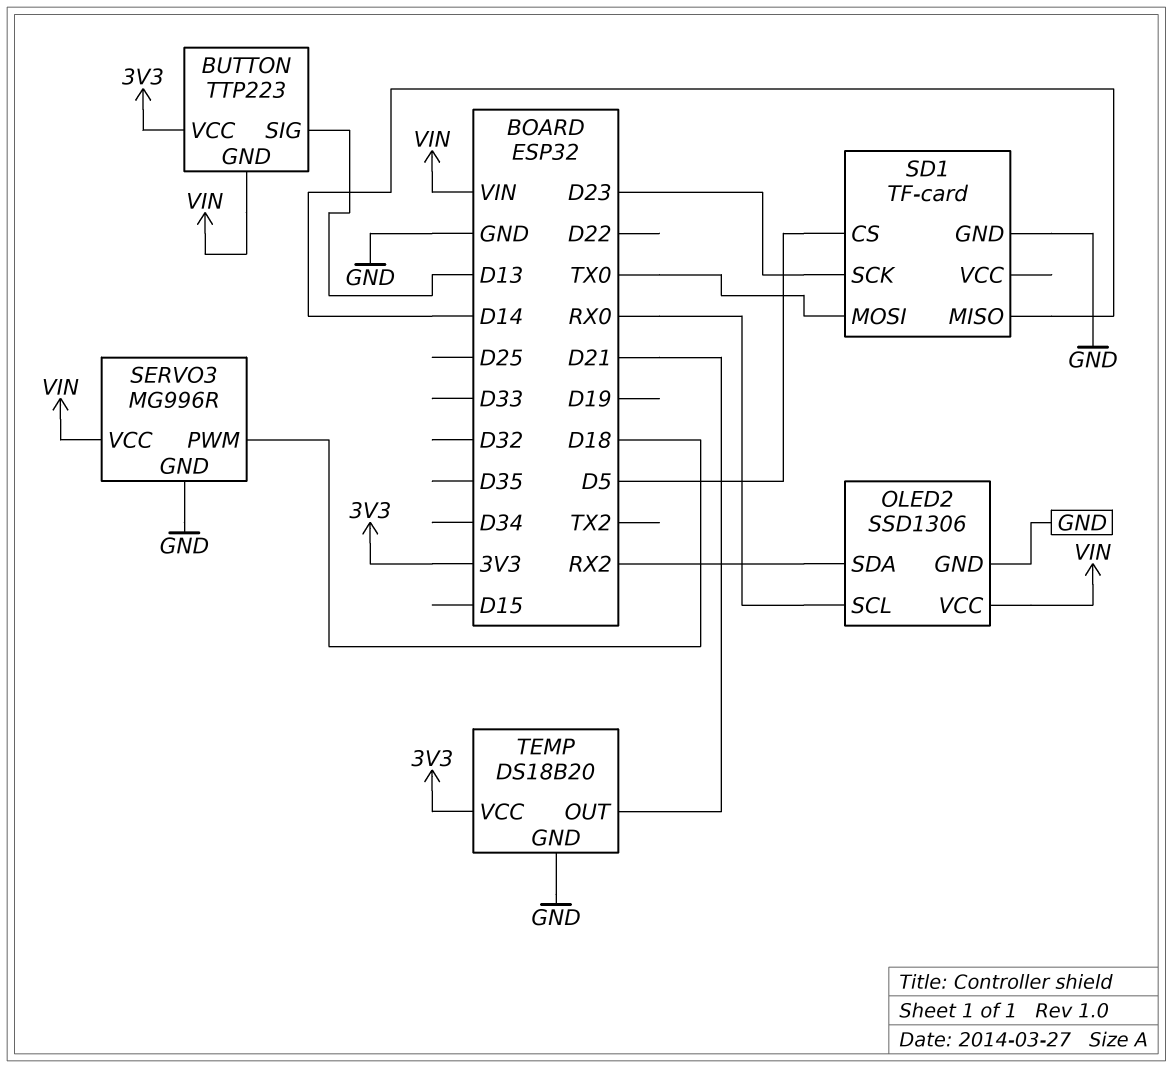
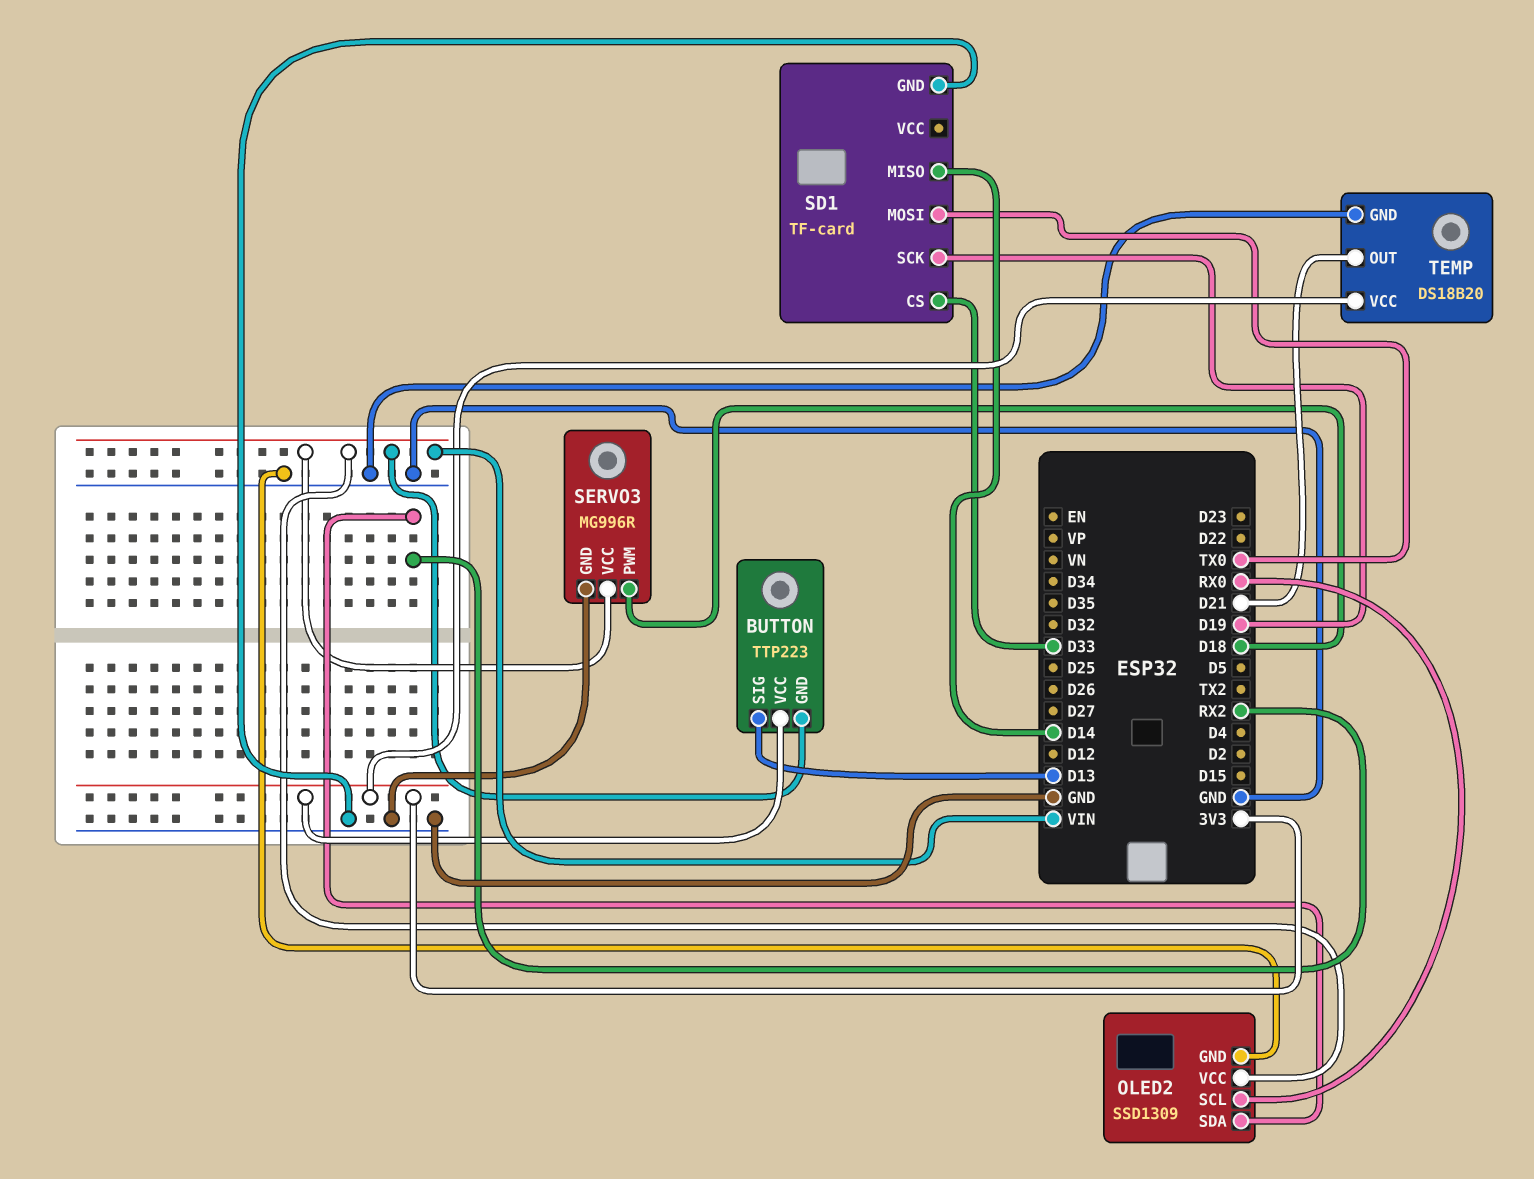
OLED2: SSD1306 -> SSD1309
SD1 pin CS: D5 -> D33
SD1 pin SCK: D23 -> D19

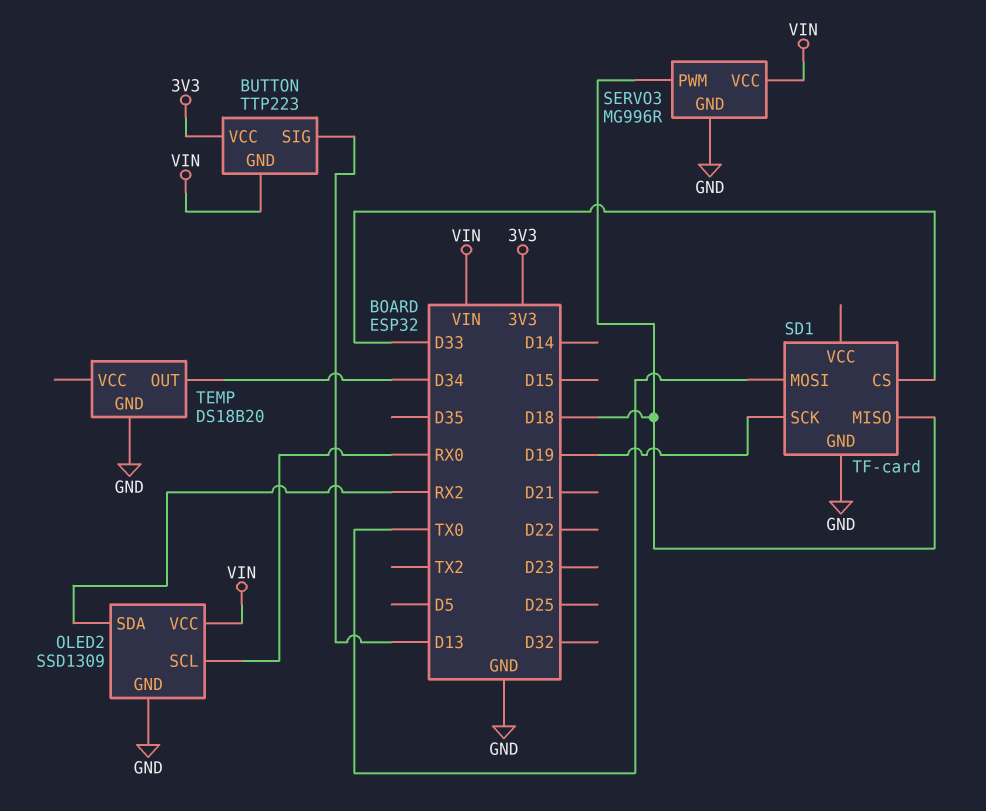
SD1 pin MISO: D14 -> D18
TEMP pin OUT: D21 -> D34
TEMP pin VCC: 3V3 -> none

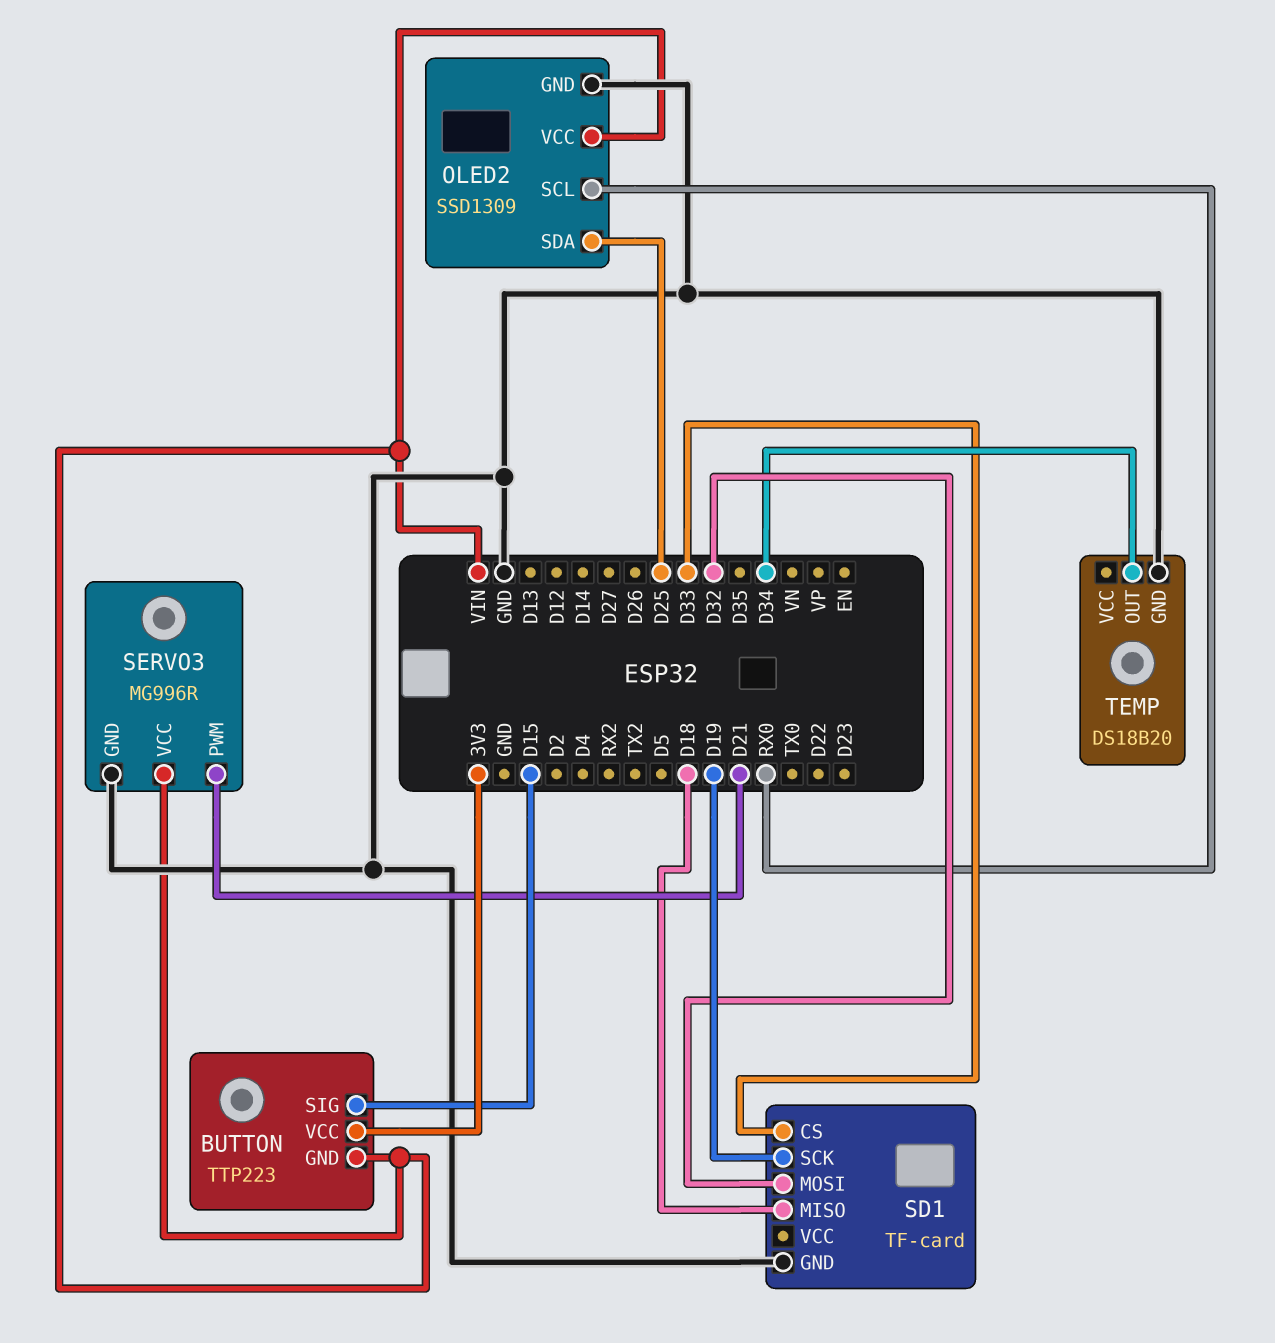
BUTTON pin SIG: D13 -> D15
OLED2 pin SDA: RX2 -> D25
SD1 pin MOSI: TX0 -> D32
SERVO3 pin PWM: D18 -> D21

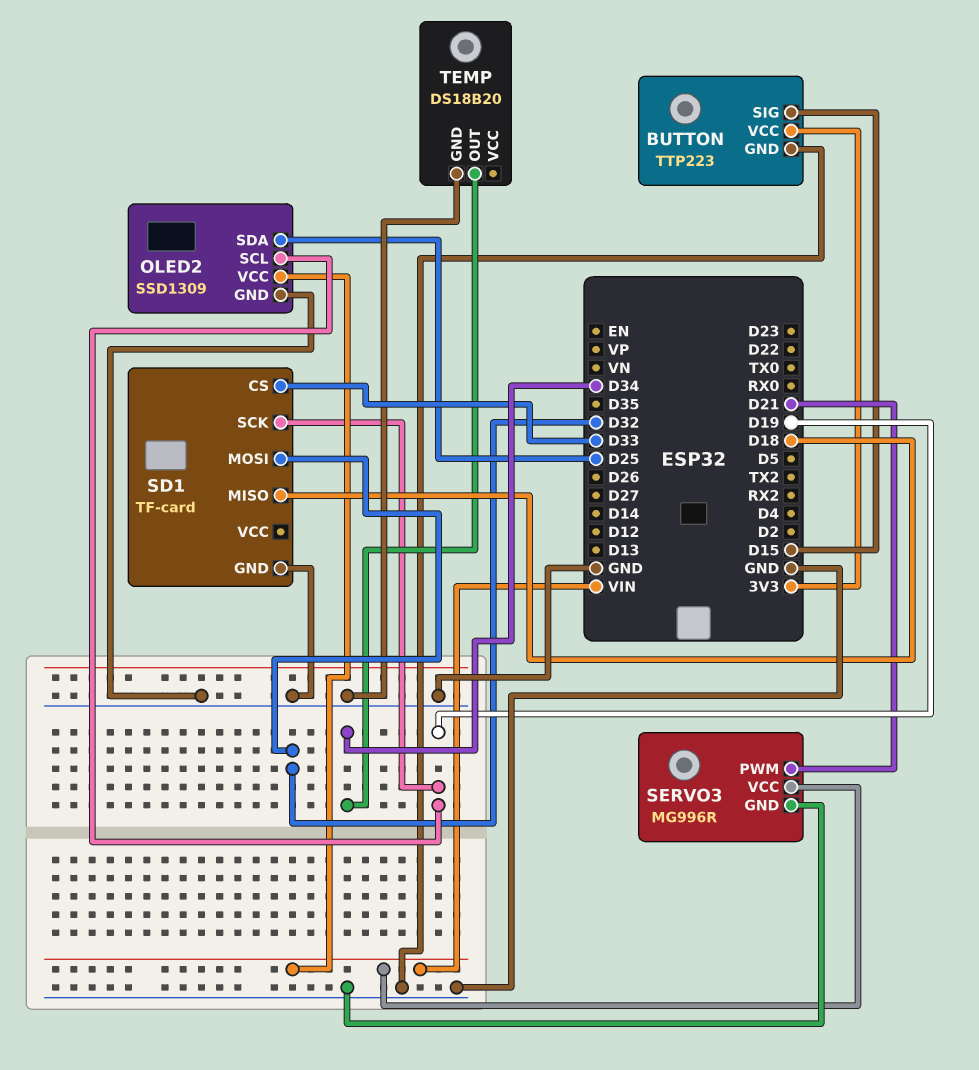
BUTTON pin GND: VIN -> GND
OLED2 pin SCL: RX0 -> D19

